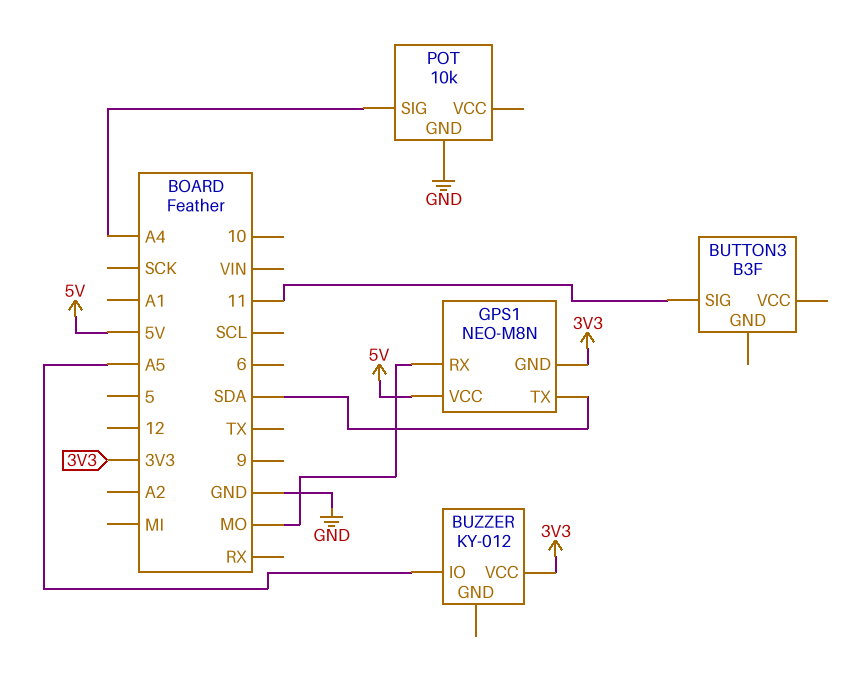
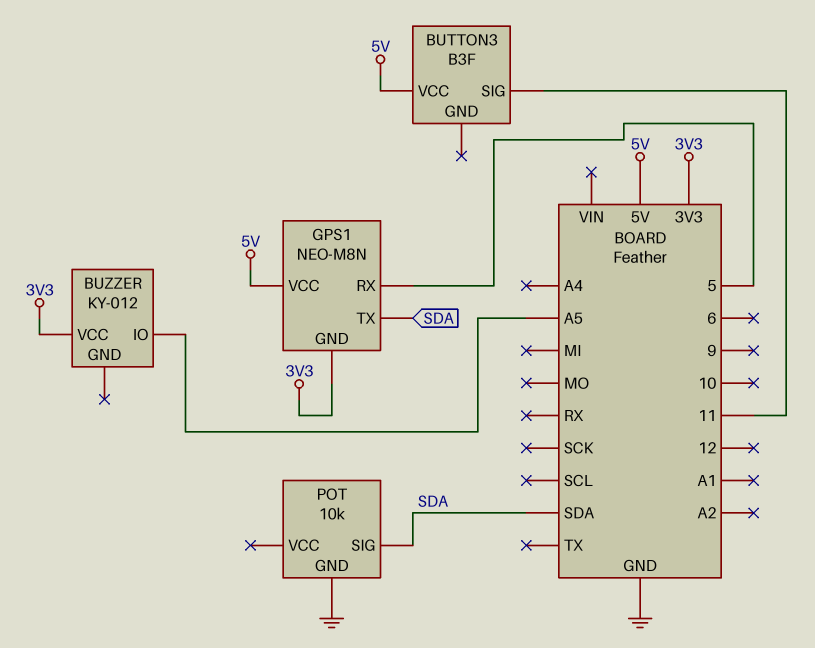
BUTTON3 pin VCC: none -> 5V
GPS1 pin RX: MO -> 5
POT pin SIG: A4 -> SDA

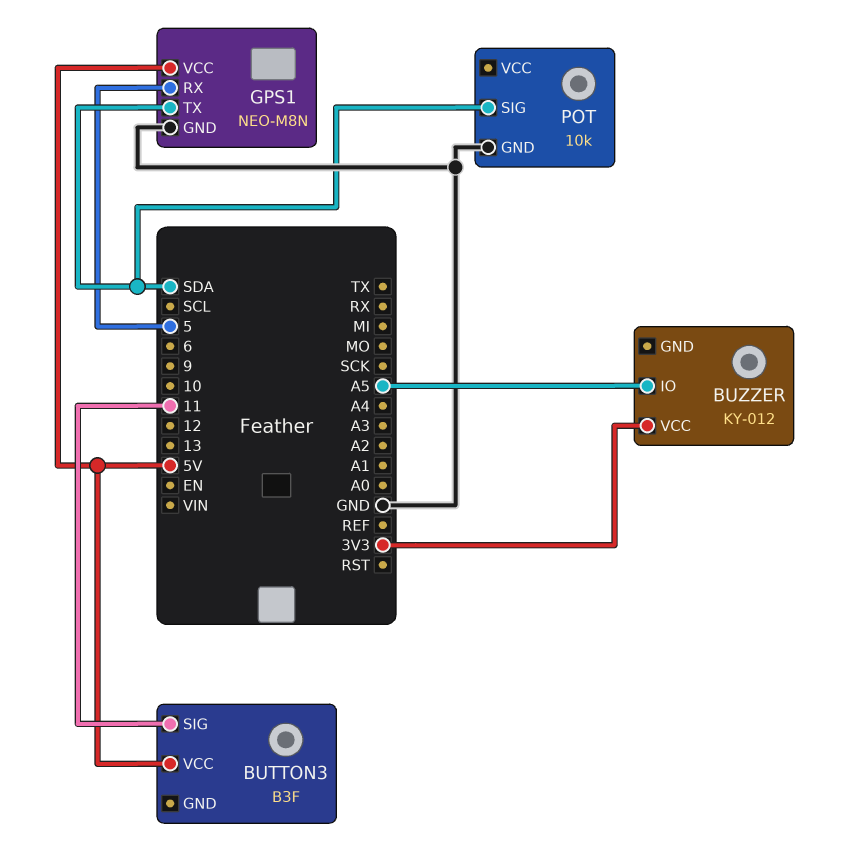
GPS1 pin GND: 3V3 -> GND

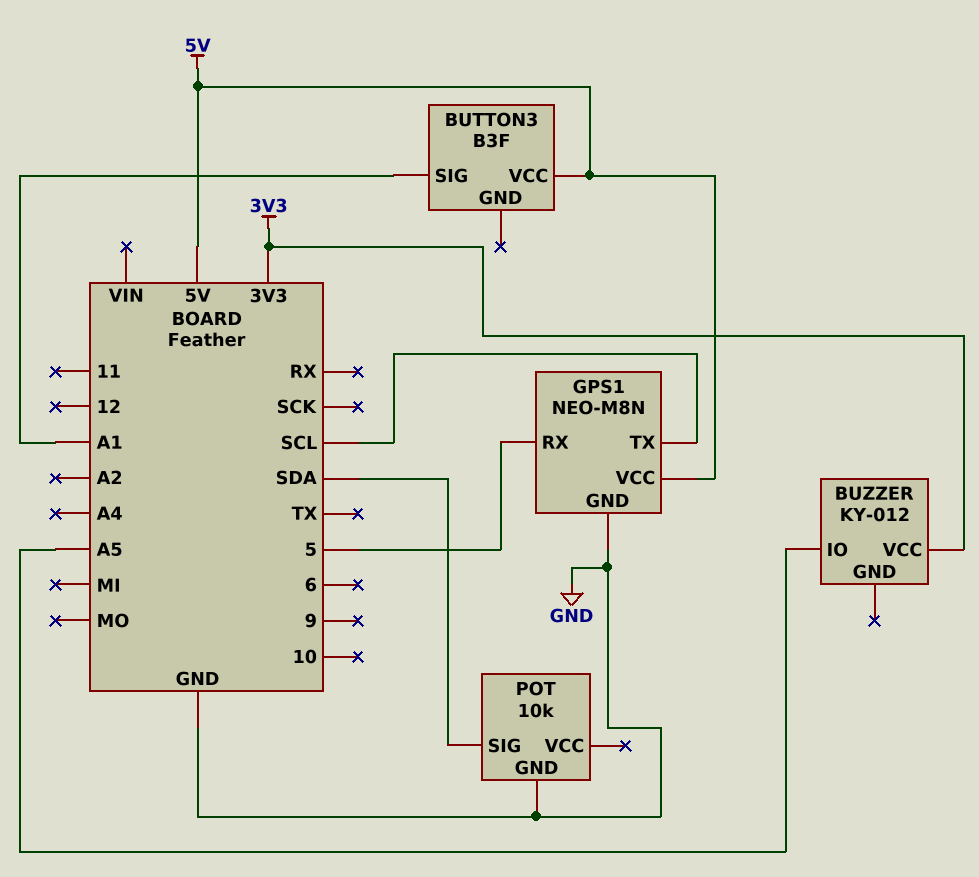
BUTTON3 pin SIG: 11 -> A1
GPS1 pin TX: SDA -> SCL

